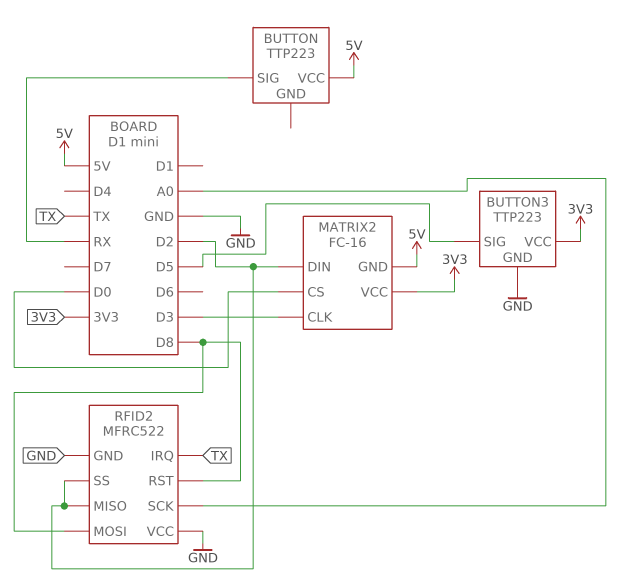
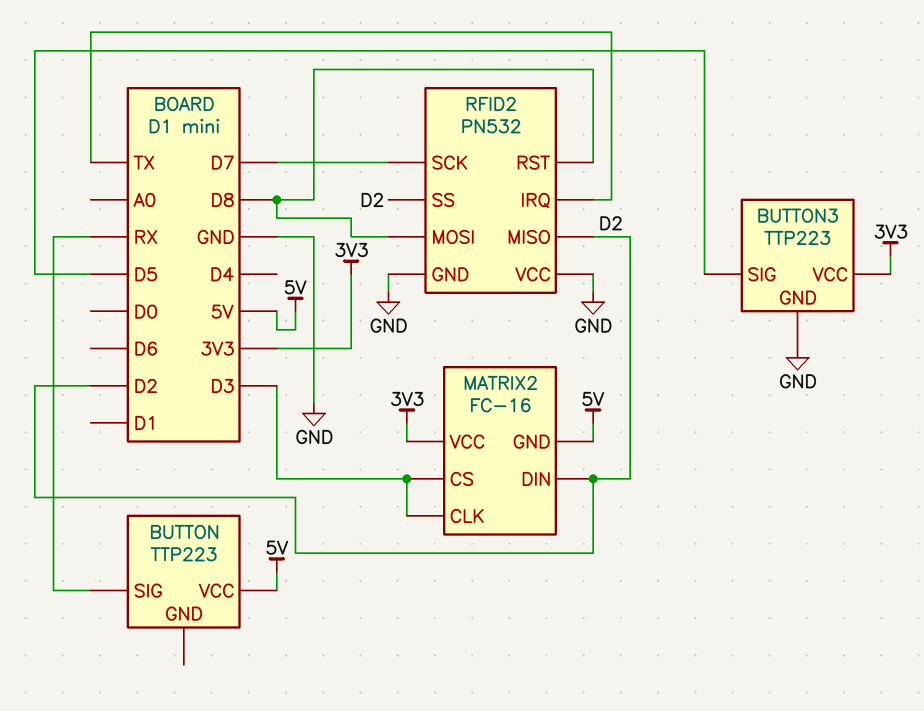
MATRIX2 pin CS: D0 -> D3
RFID2: MFRC522 -> PN532
RFID2 pin SCK: A0 -> D7

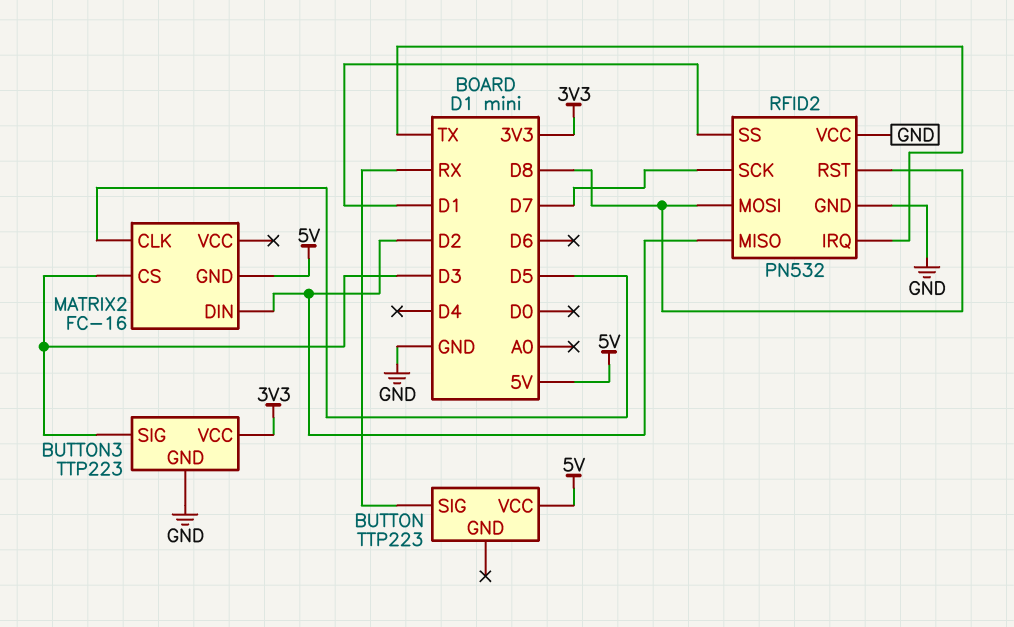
BUTTON3 pin SIG: D5 -> D3
MATRIX2 pin CLK: D3 -> D5
MATRIX2 pin VCC: 3V3 -> none
RFID2 pin SS: D2 -> D1

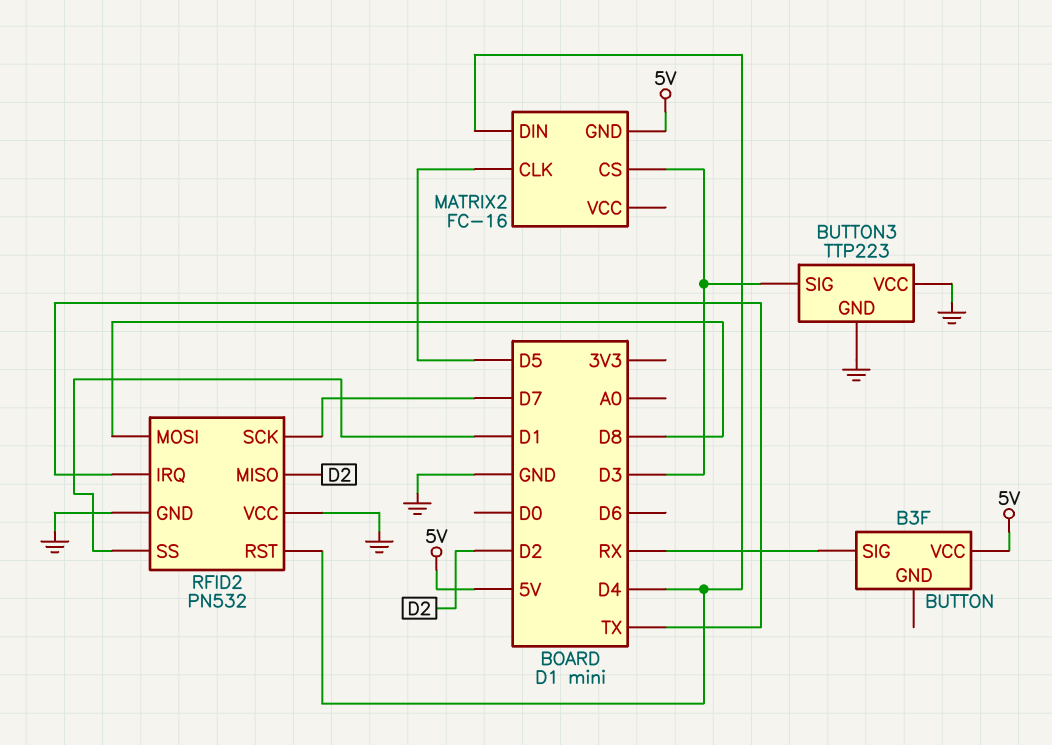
BUTTON: TTP223 -> B3F
BUTTON3 pin VCC: 3V3 -> GND
MATRIX2 pin DIN: D2 -> D4
RFID2 pin RST: D8 -> D4

